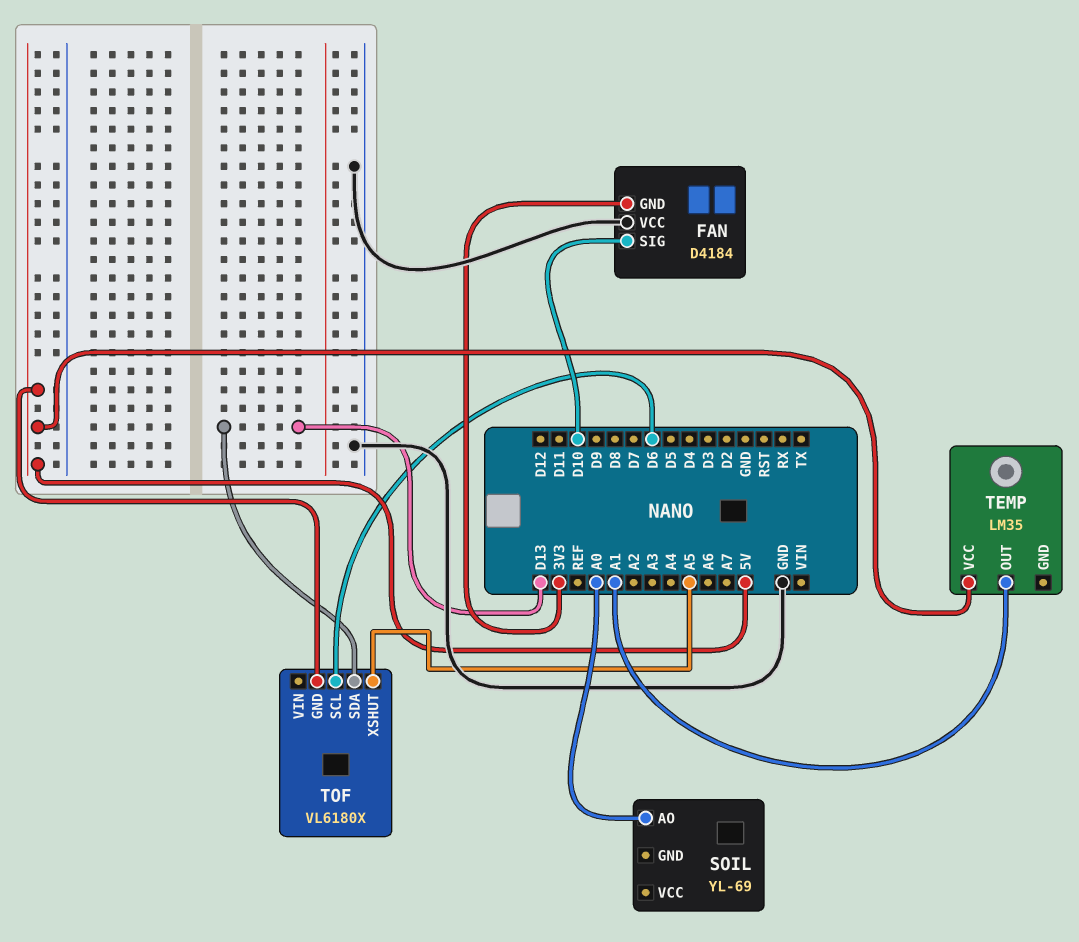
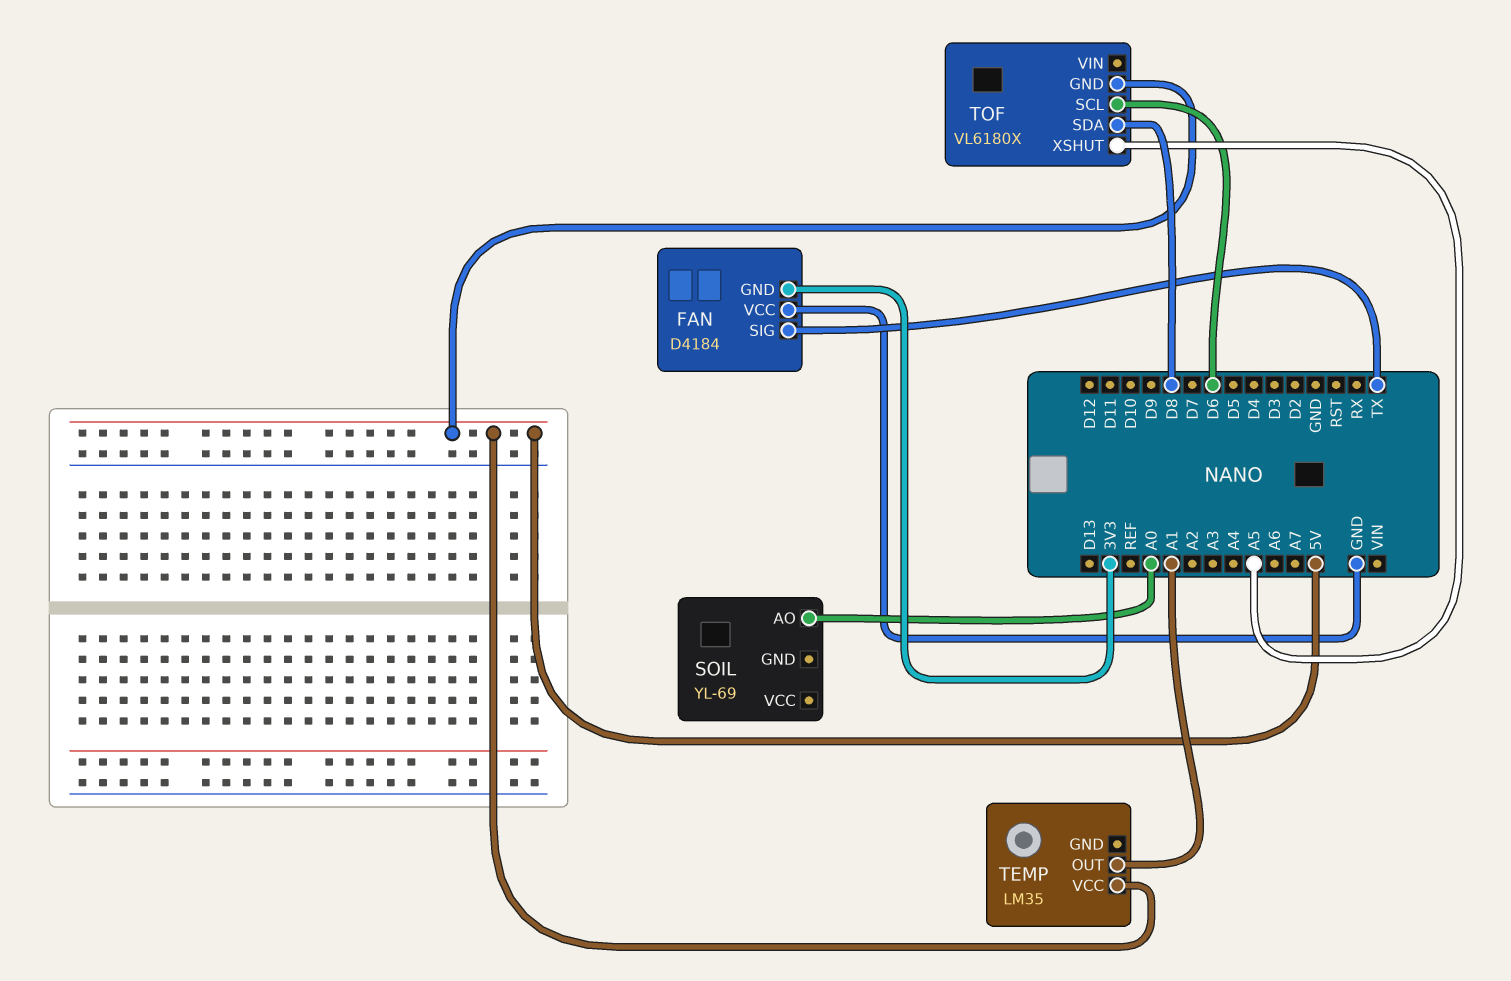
FAN pin SIG: D10 -> TX
TOF pin SDA: D13 -> D8

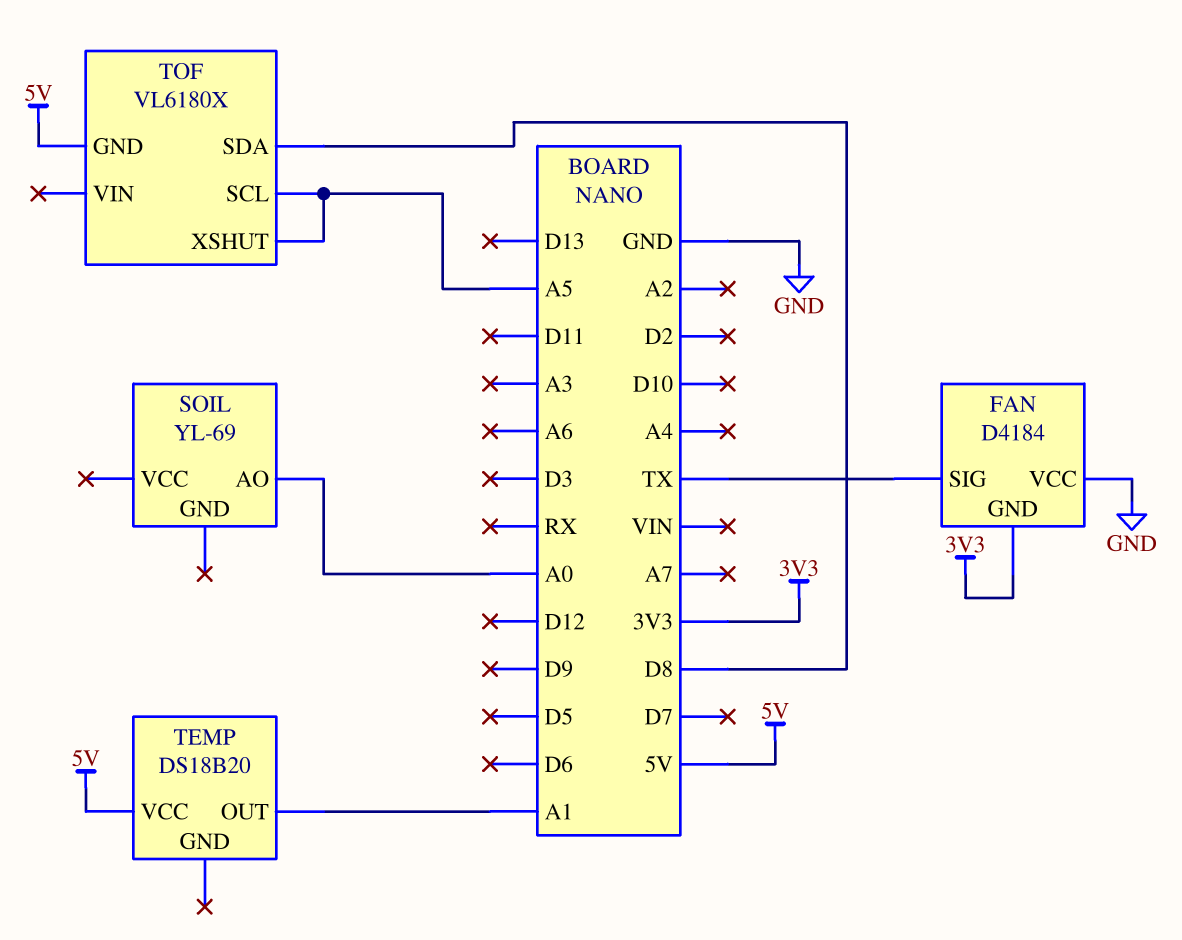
TEMP: LM35 -> DS18B20
TOF pin SCL: D6 -> A5

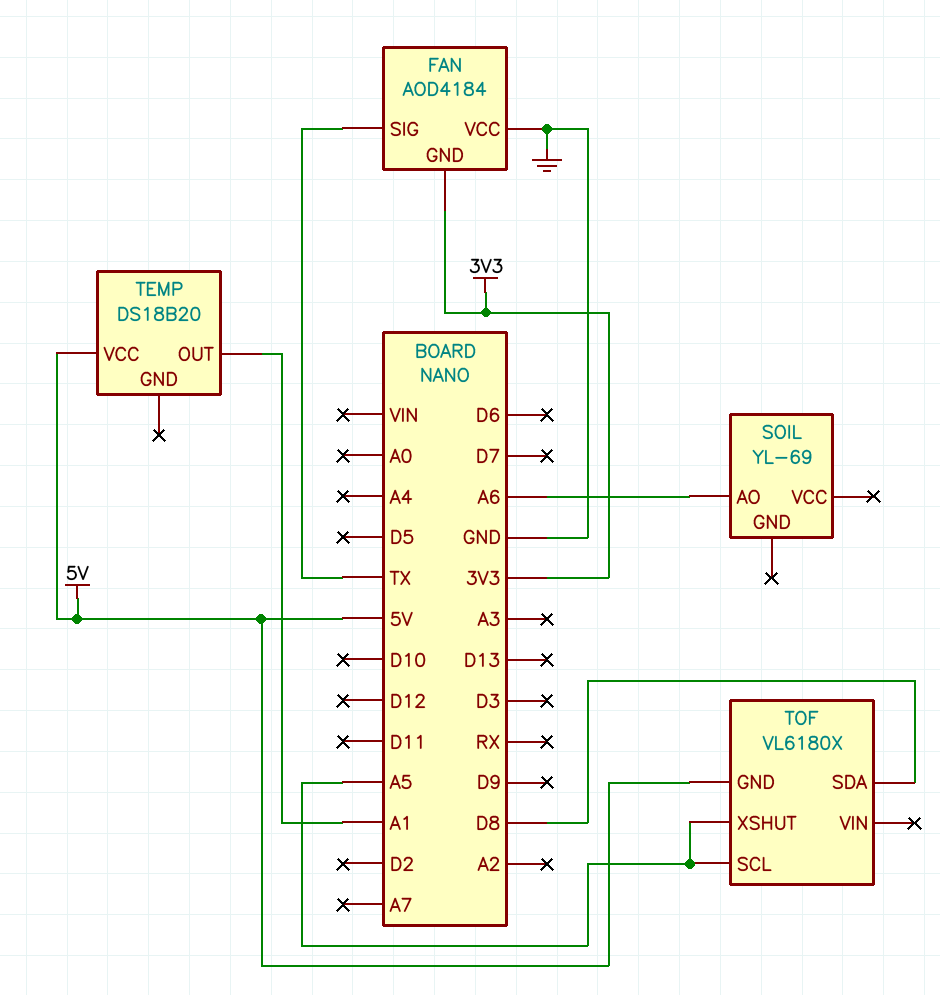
FAN: D4184 -> AOD4184
SOIL pin AO: A0 -> A6

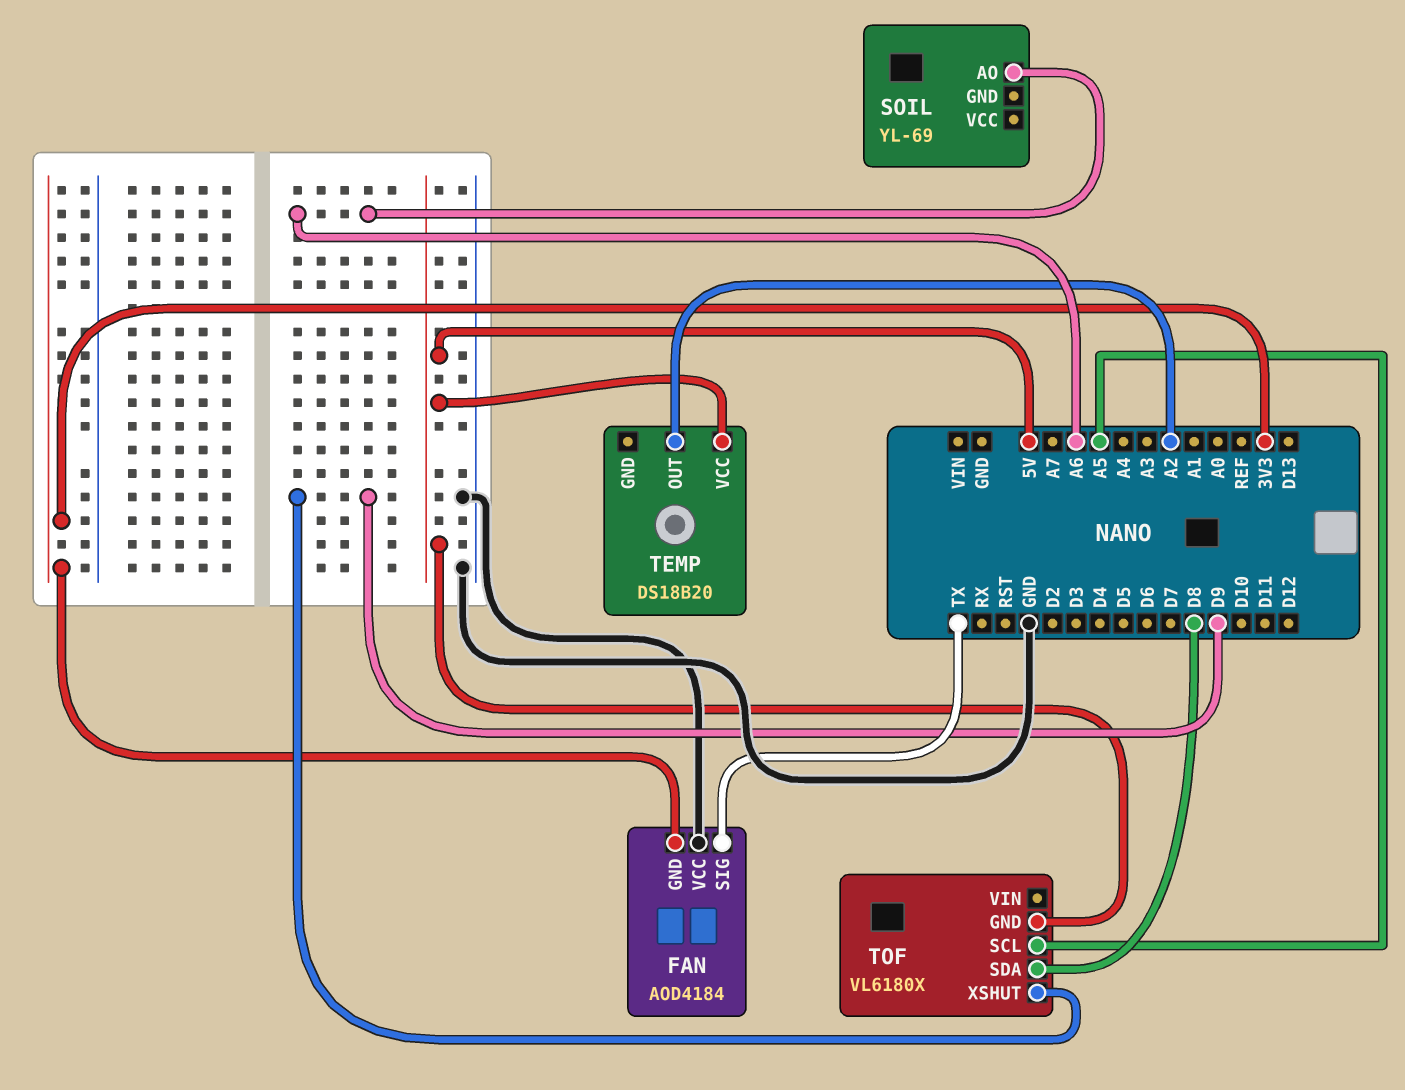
TEMP pin OUT: A1 -> A2
TOF pin XSHUT: A5 -> D9

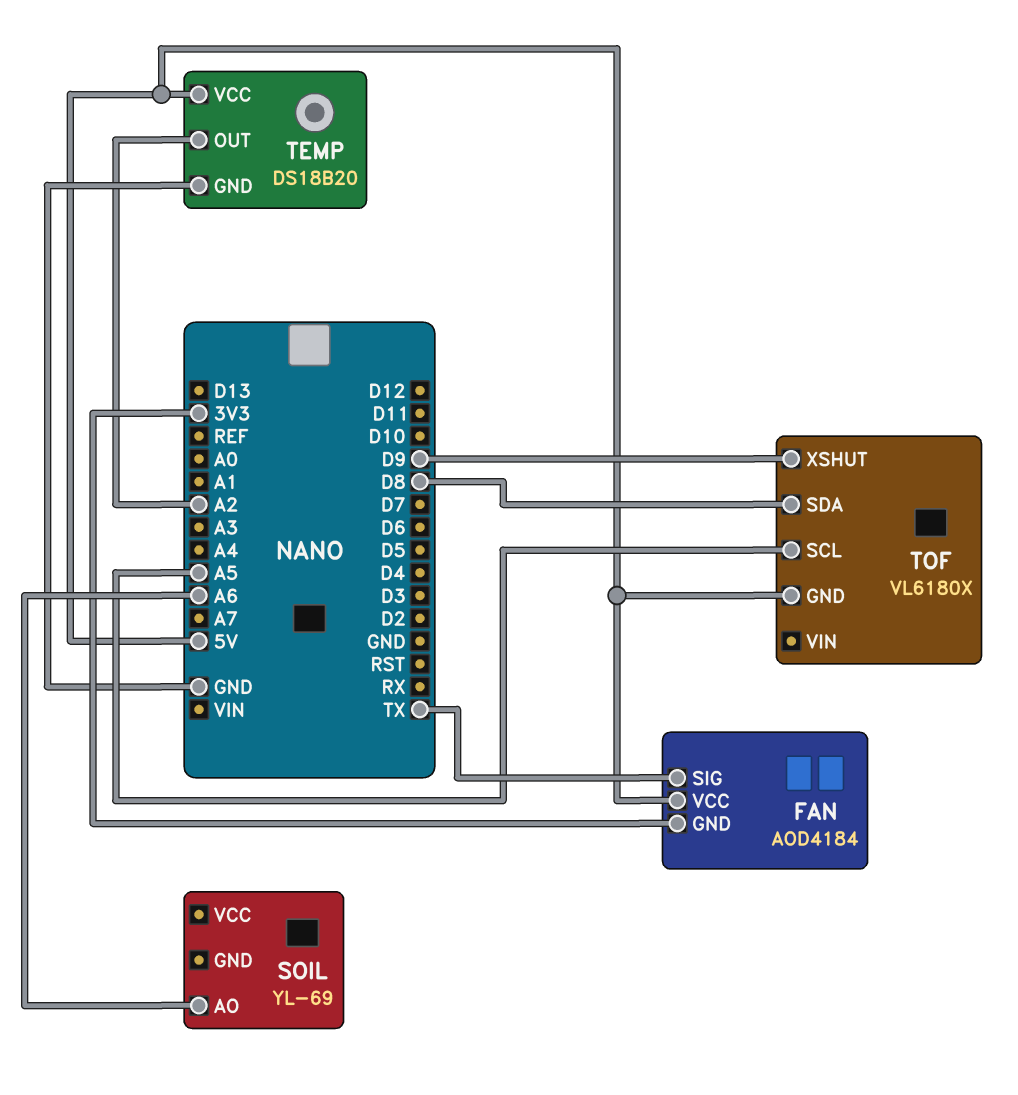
FAN pin VCC: GND -> 5V
TEMP pin GND: none -> GND

